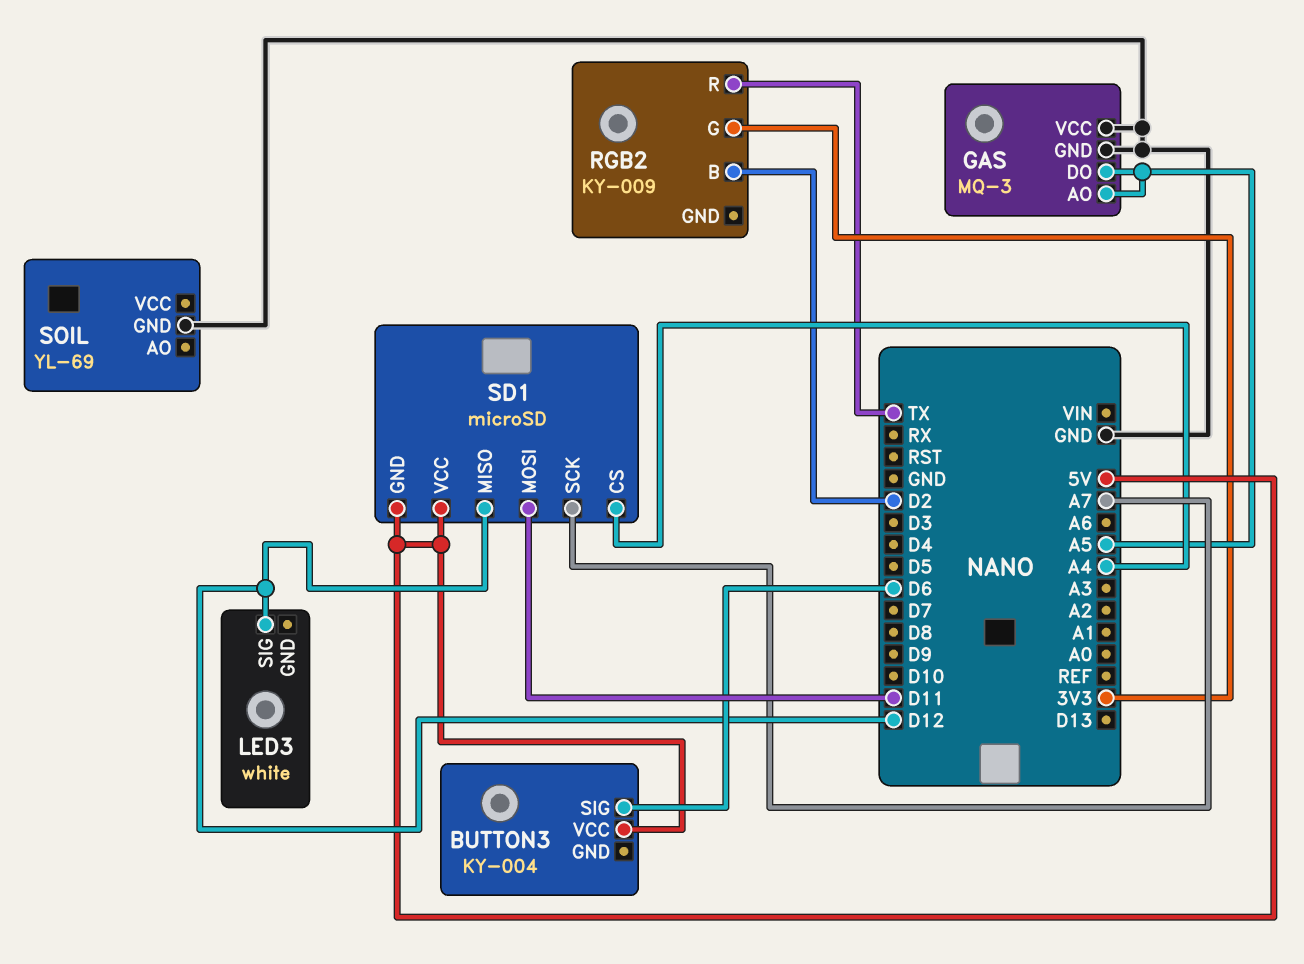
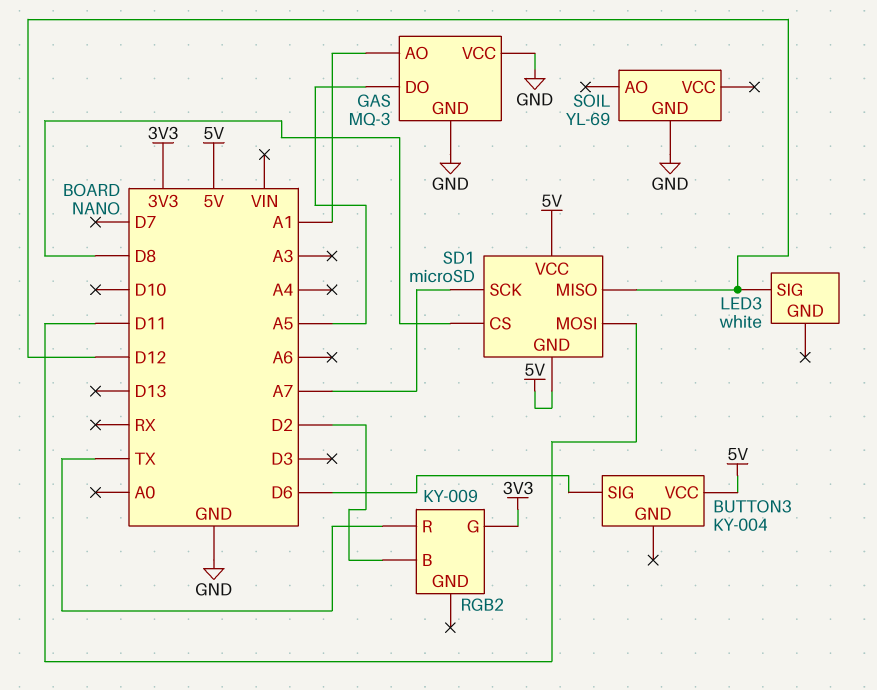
GAS pin AO: A5 -> A1
SD1 pin CS: A4 -> D8

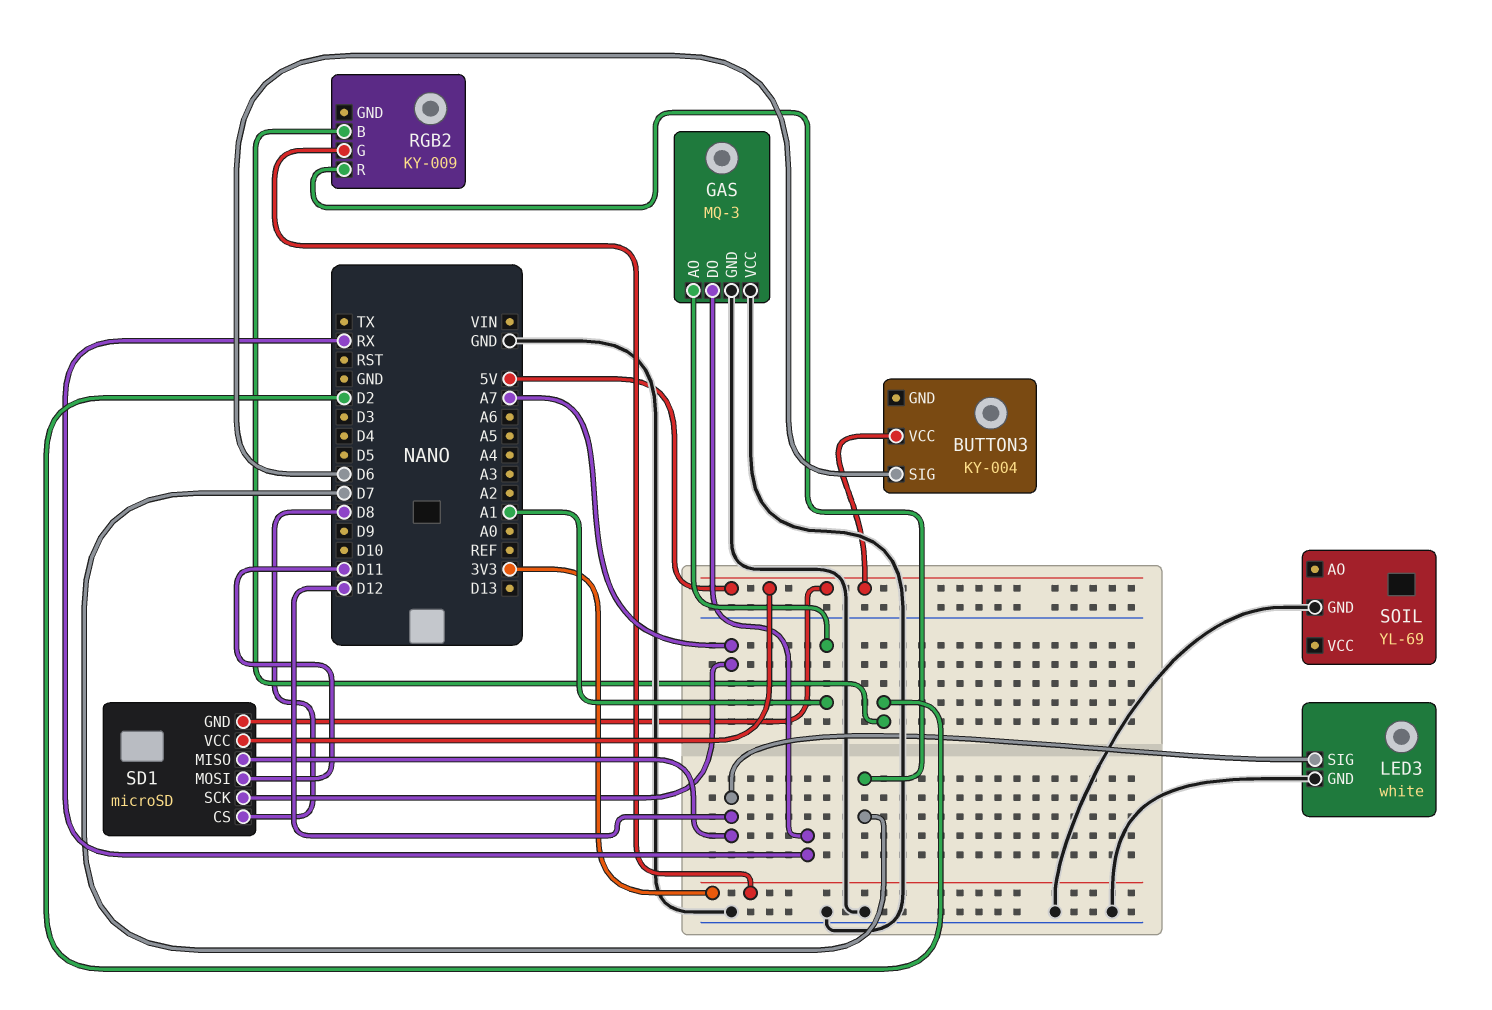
GAS pin DO: A5 -> RX
LED3 pin GND: none -> GND
RGB2 pin R: TX -> D7

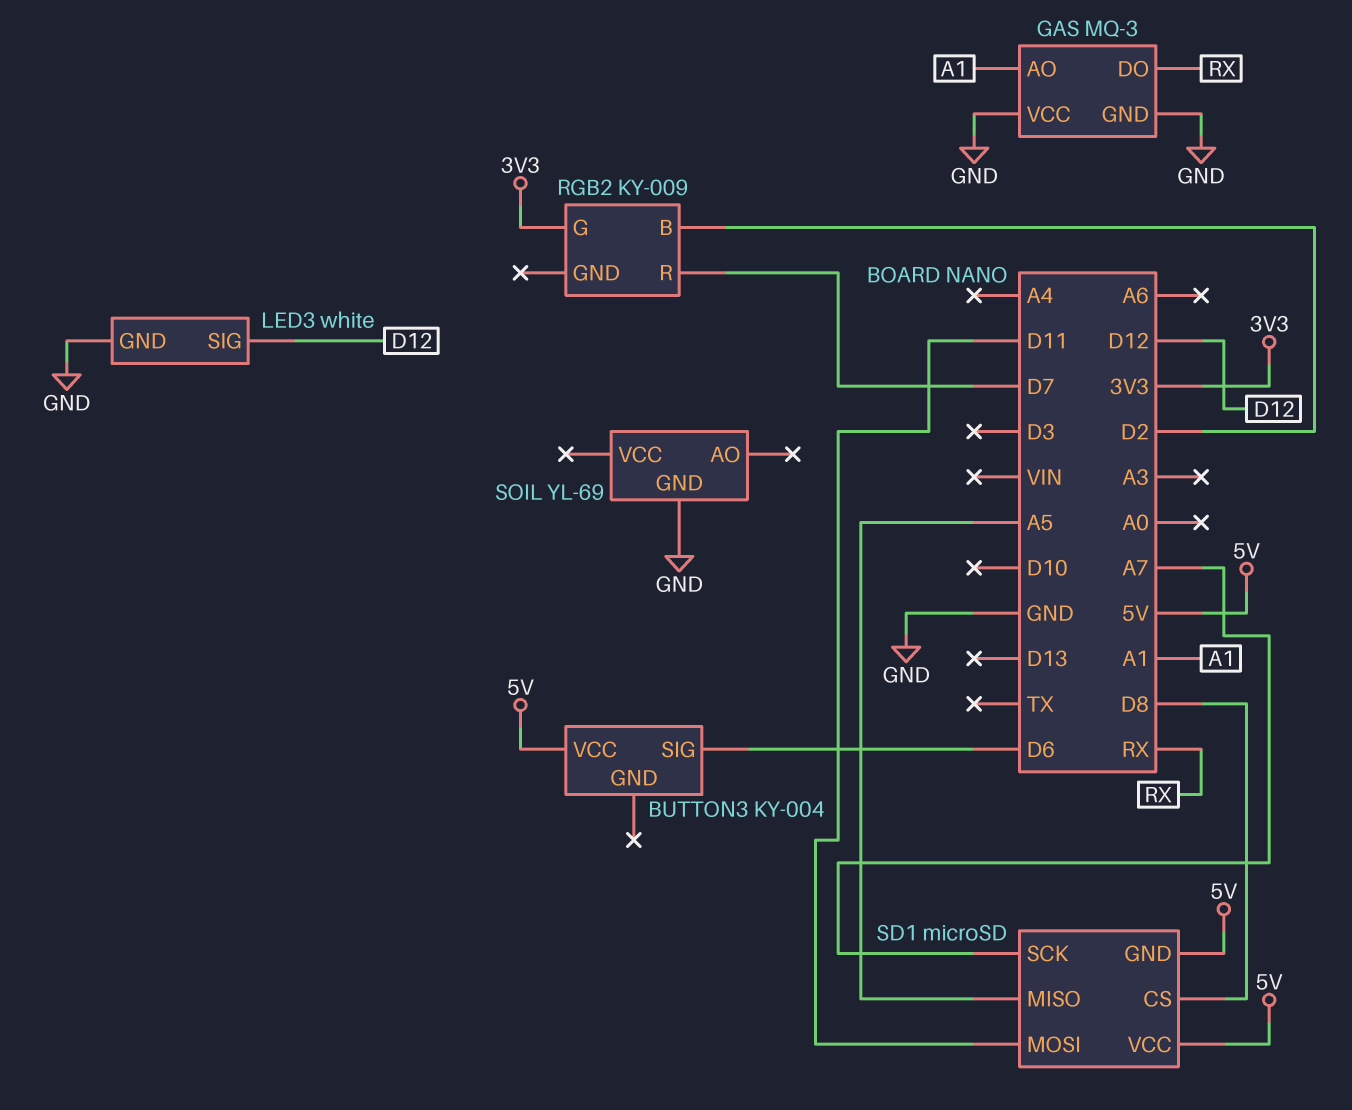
SD1 pin MISO: D12 -> A5

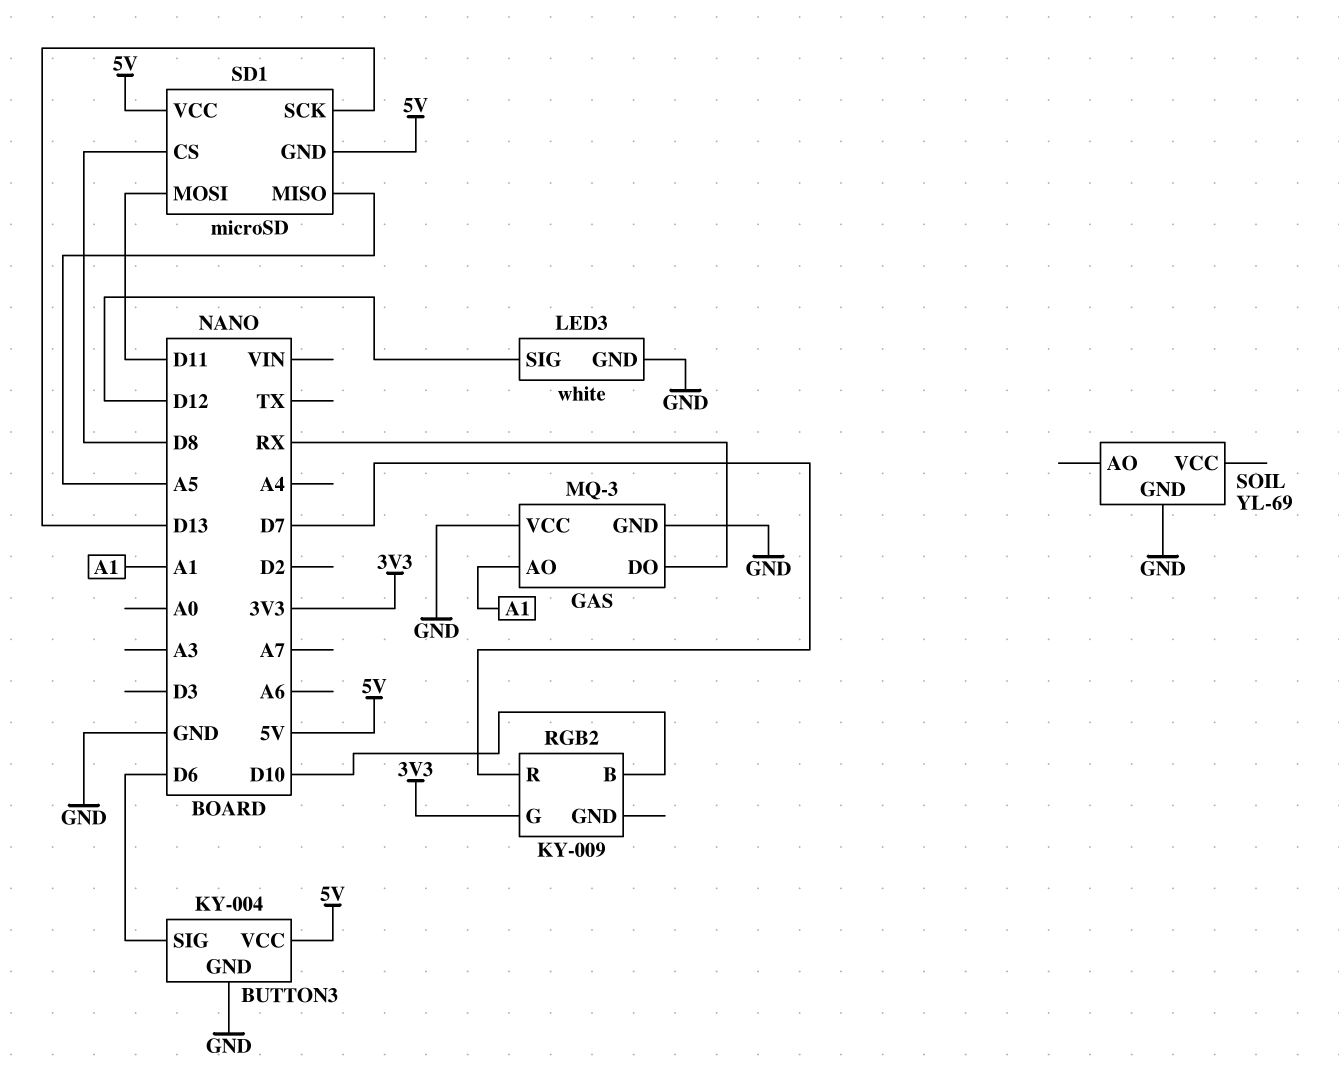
BUTTON3 pin GND: none -> GND
RGB2 pin B: D2 -> D10
SD1 pin SCK: A7 -> D13

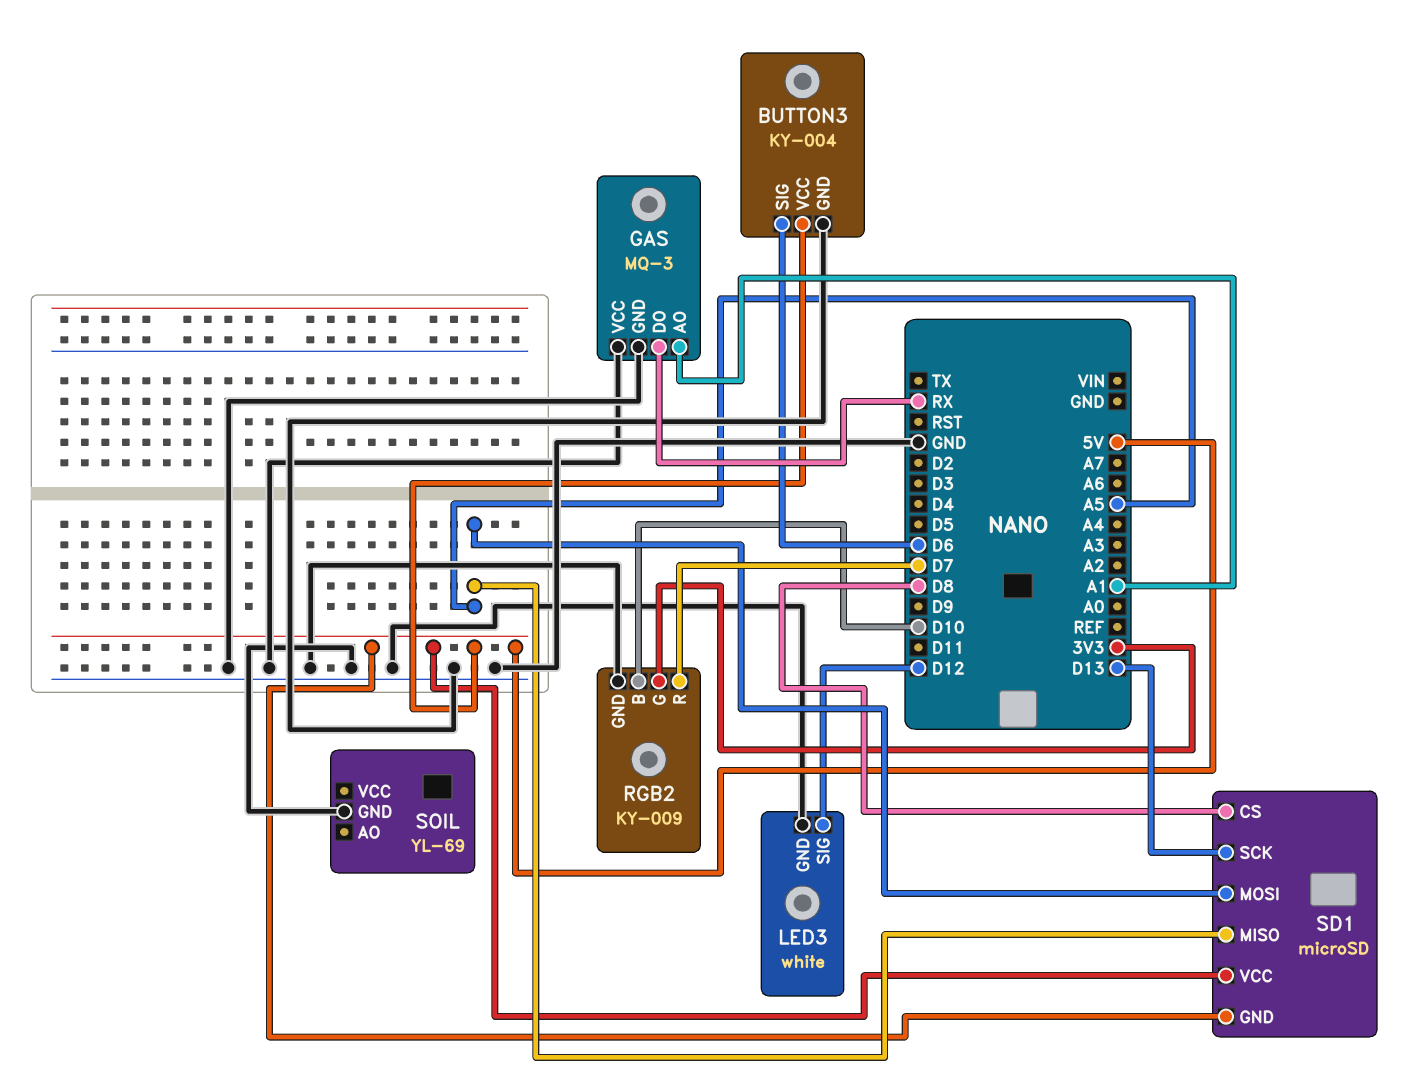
RGB2 pin GND: none -> GND
SD1 pin MOSI: D11 -> A5

